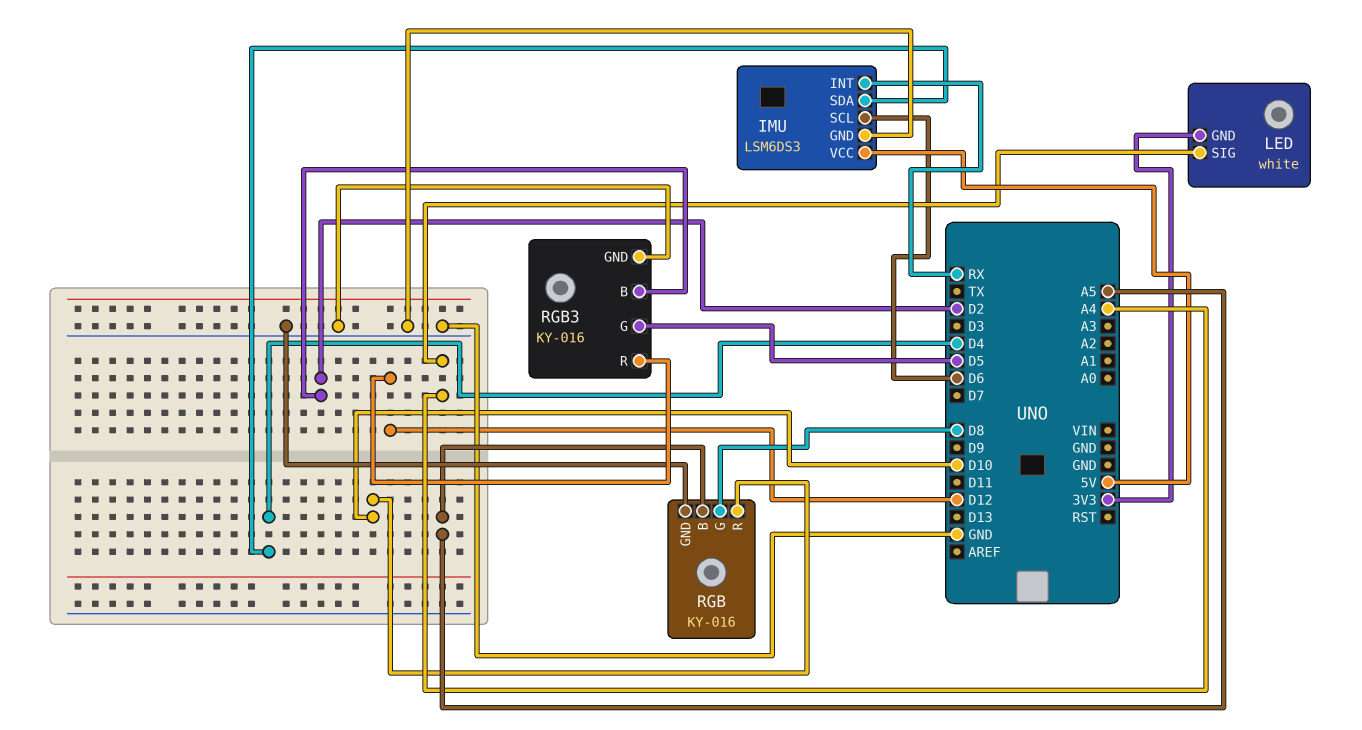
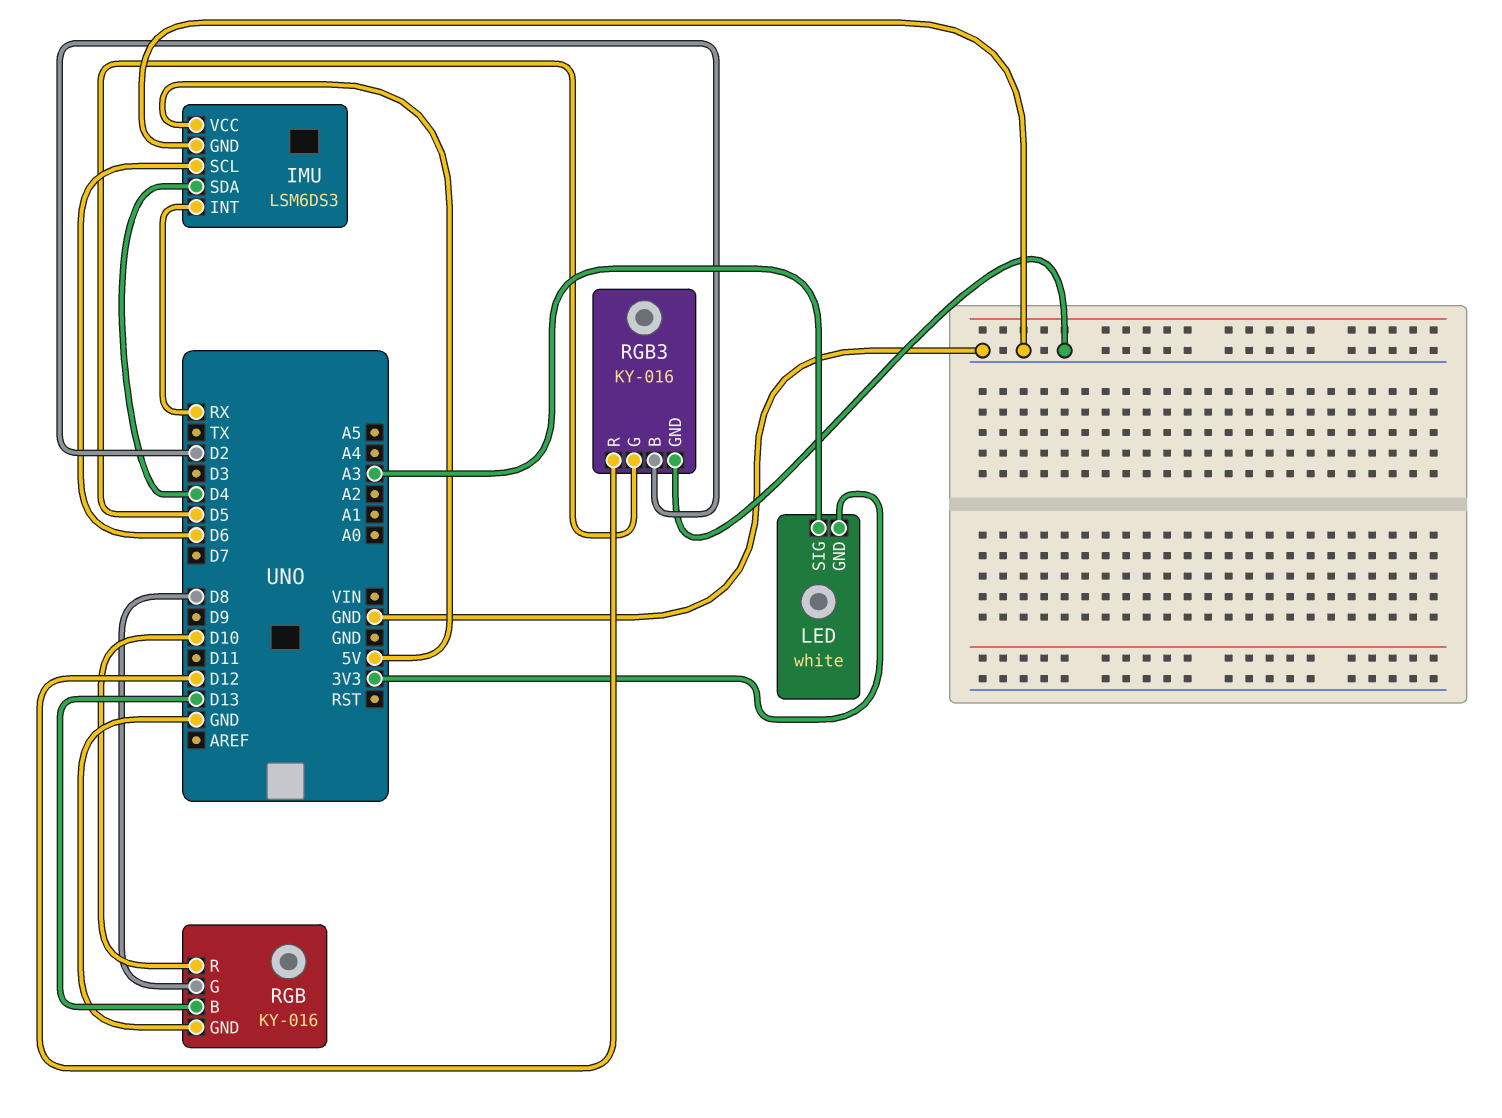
LED pin SIG: A4 -> A3
RGB pin B: A5 -> D13

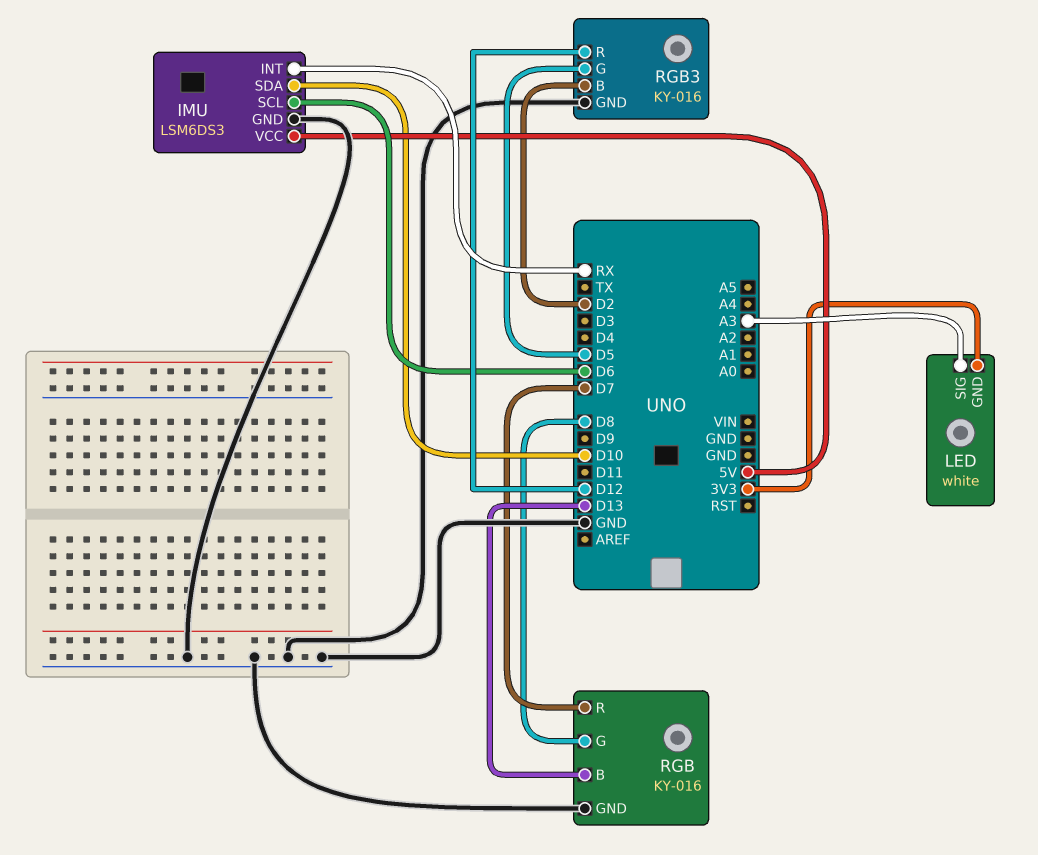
IMU pin SDA: D4 -> D10
RGB pin R: D10 -> D7

